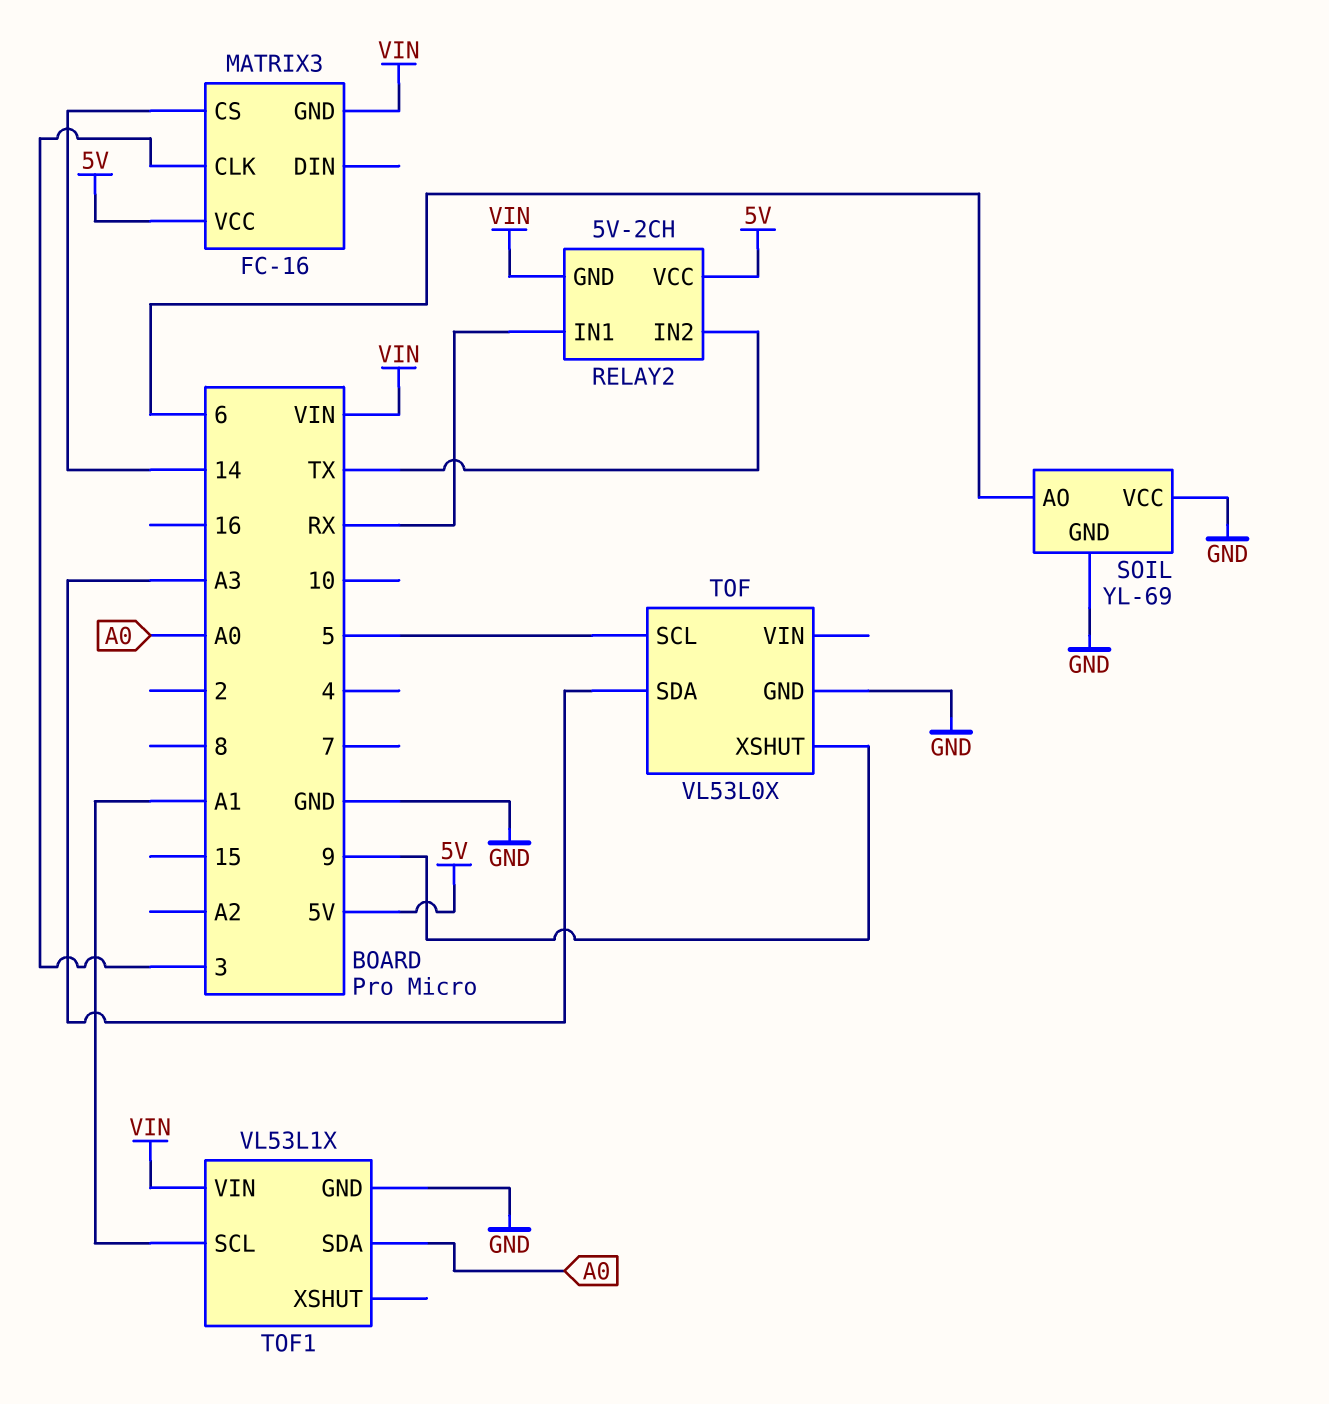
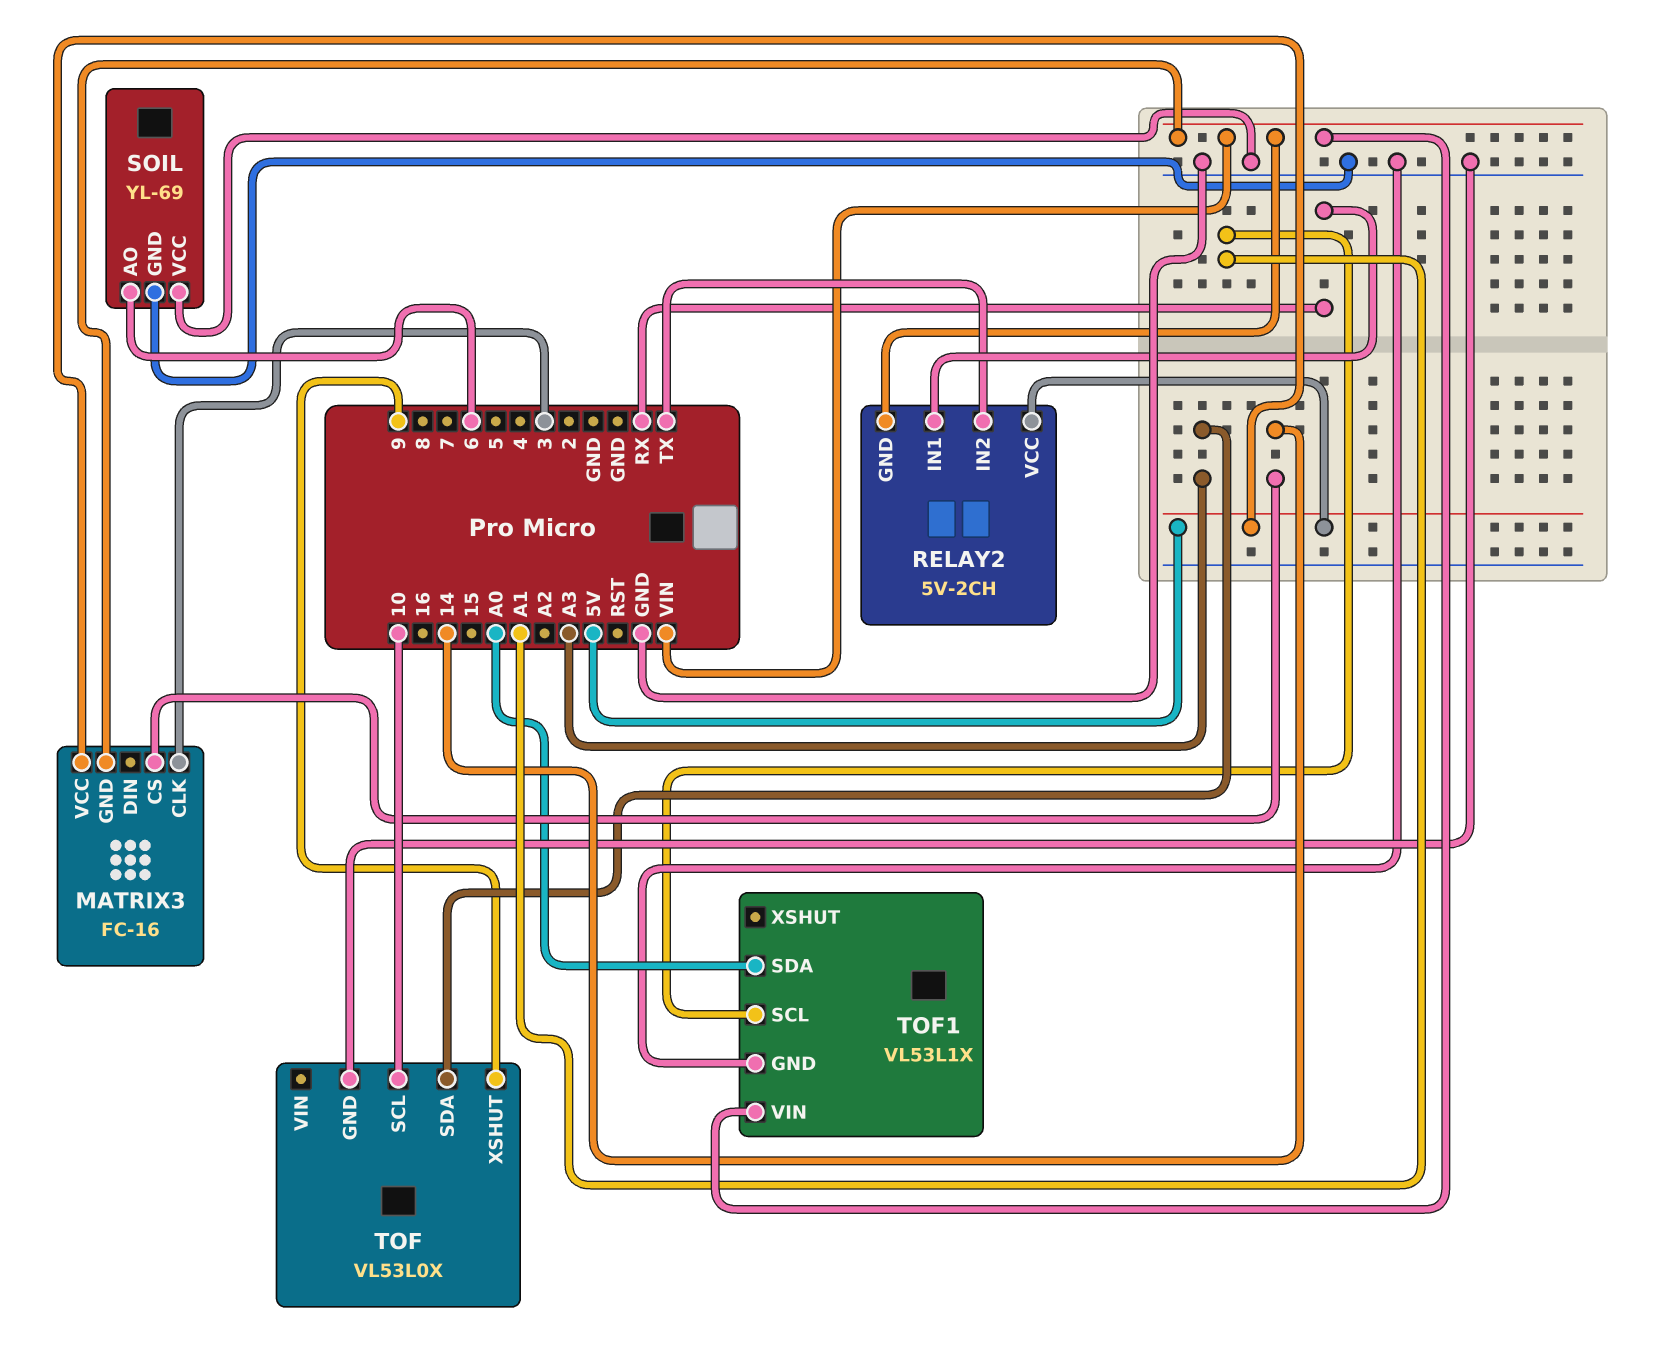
TOF pin SCL: 5 -> 10

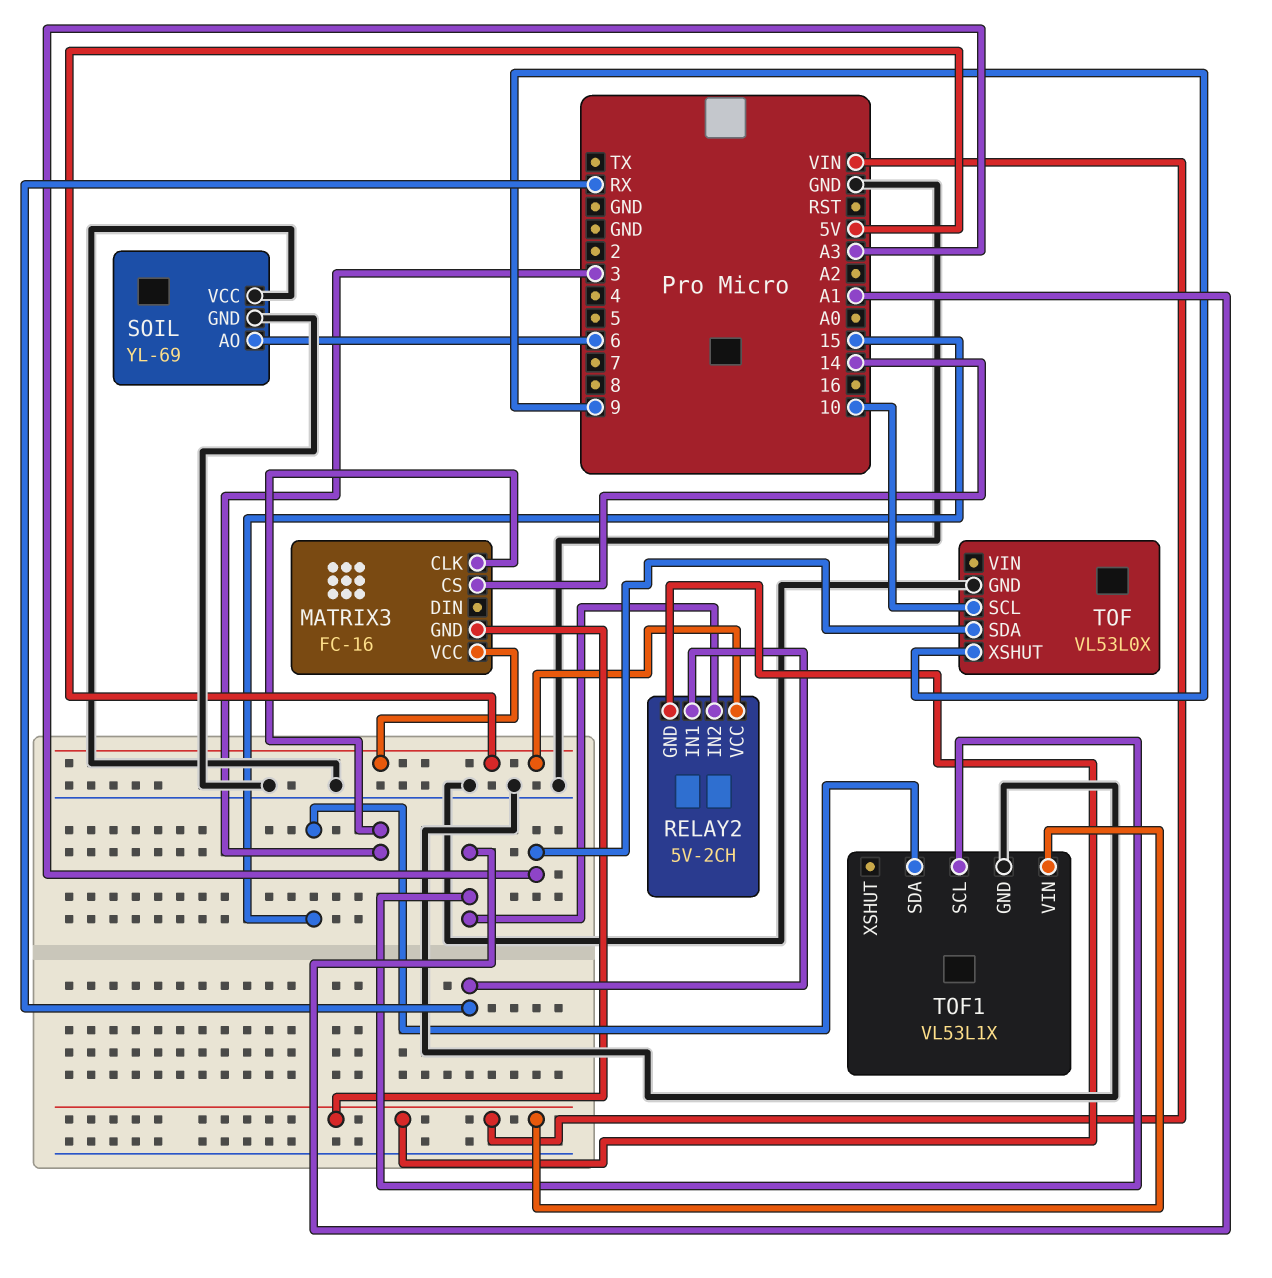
RELAY2 pin IN2: TX -> A1
TOF1 pin SDA: A0 -> 15

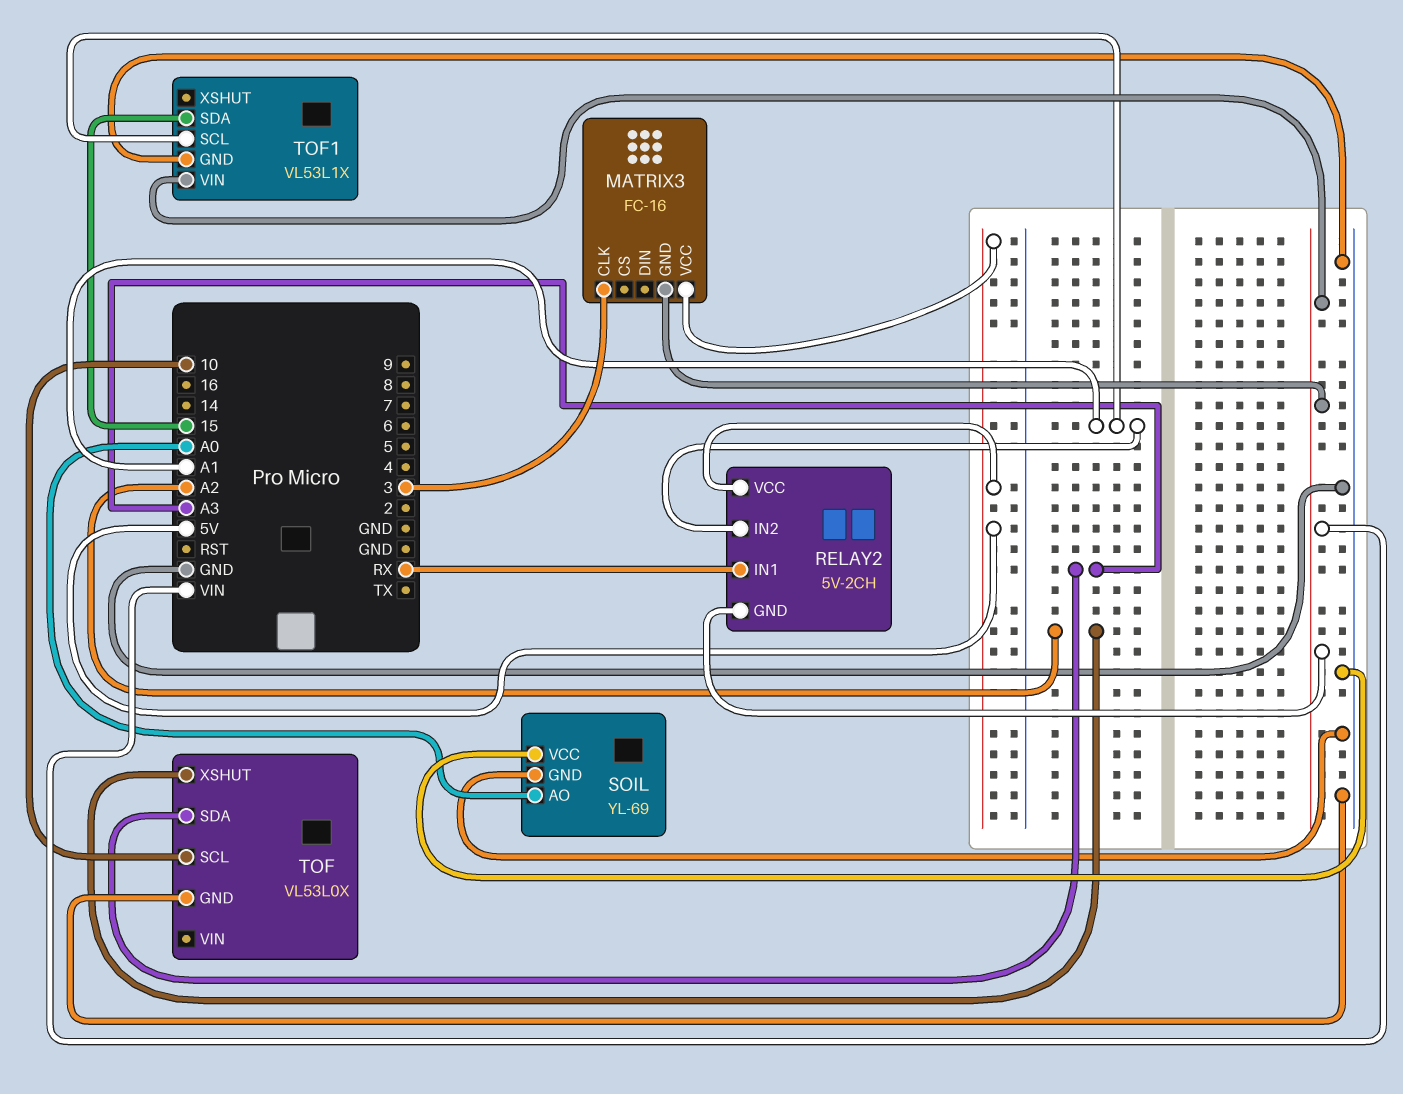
MATRIX3 pin CS: 14 -> none
SOIL pin AO: 6 -> A0
TOF pin XSHUT: 9 -> A2

